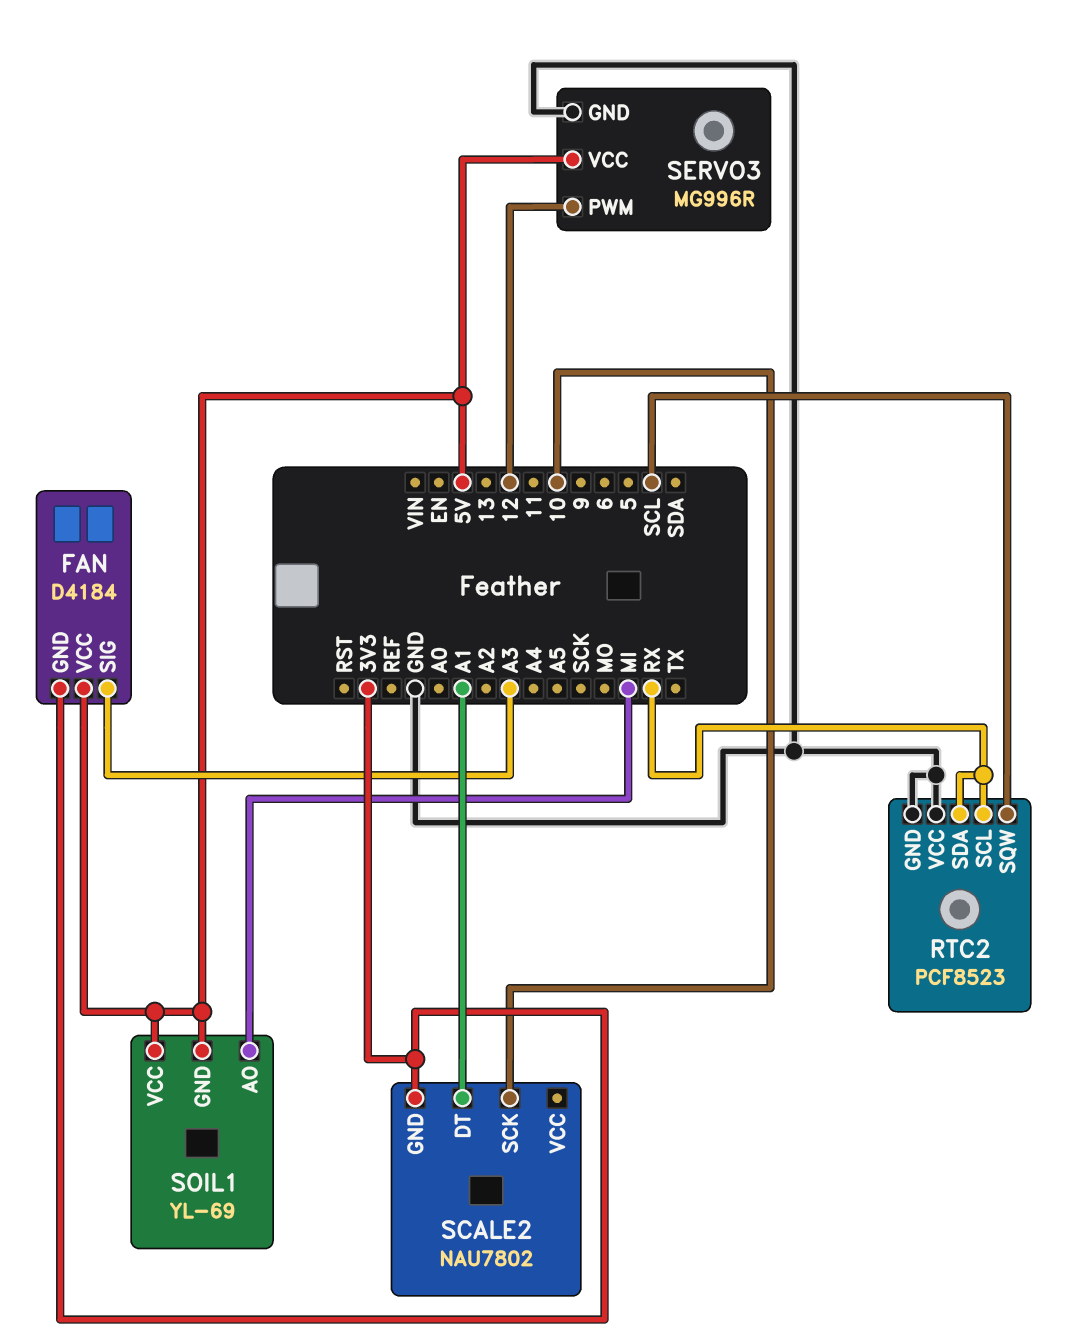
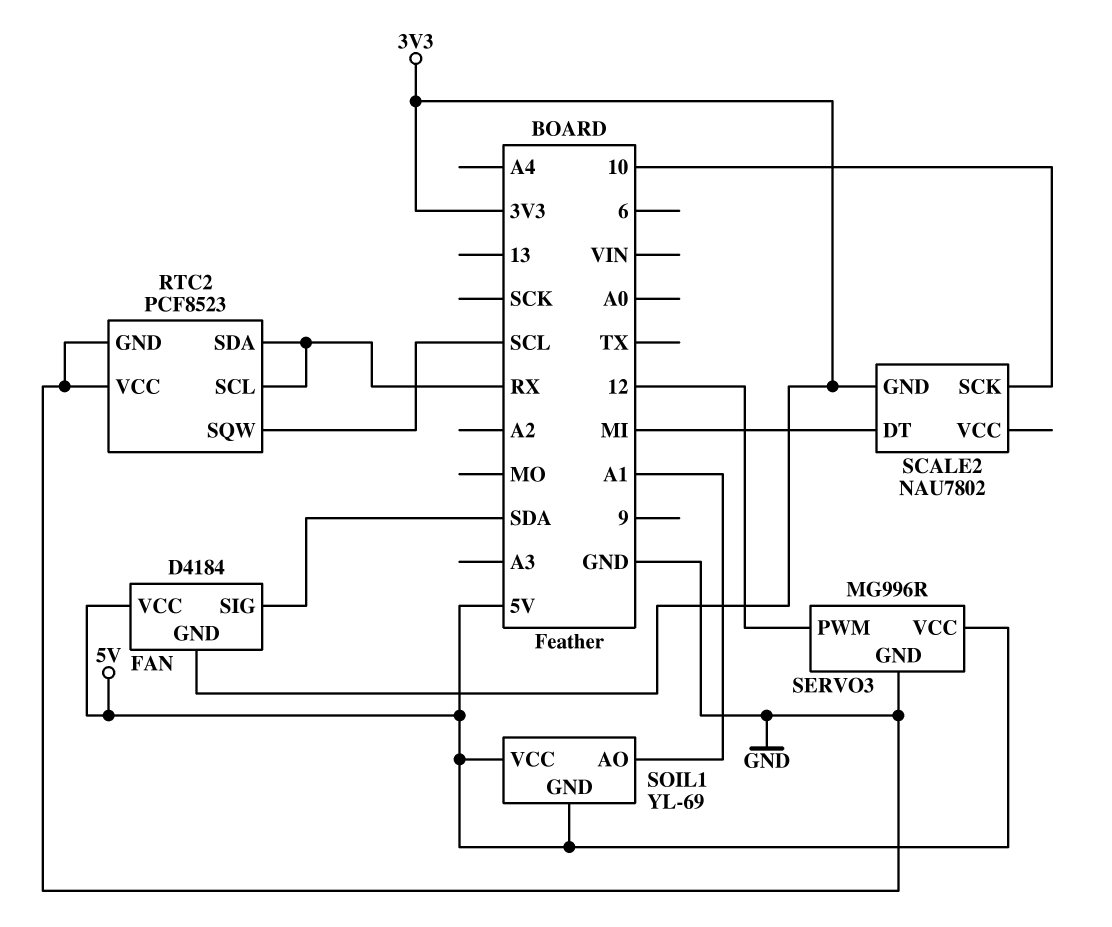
FAN pin SIG: A3 -> SDA
SCALE2 pin DT: A1 -> MI
SOIL1 pin AO: MI -> A1

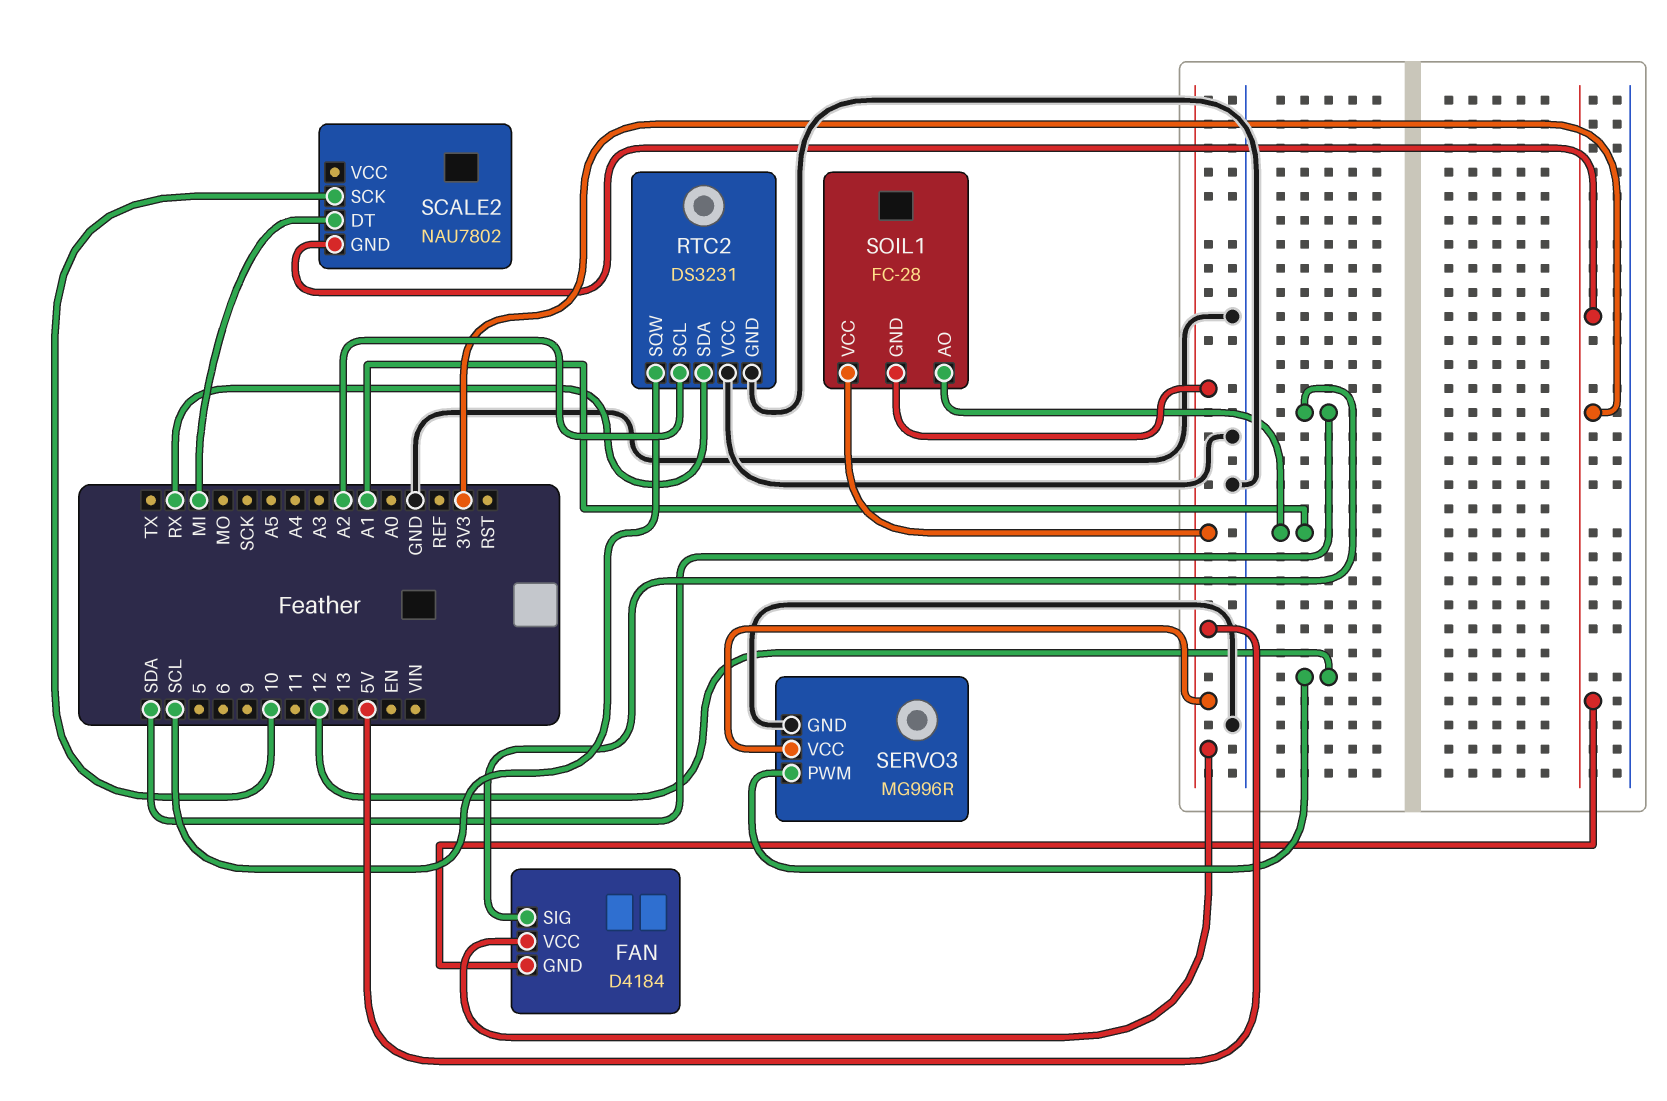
RTC2: PCF8523 -> DS3231
RTC2 pin SCL: RX -> A2
SOIL1: YL-69 -> FC-28

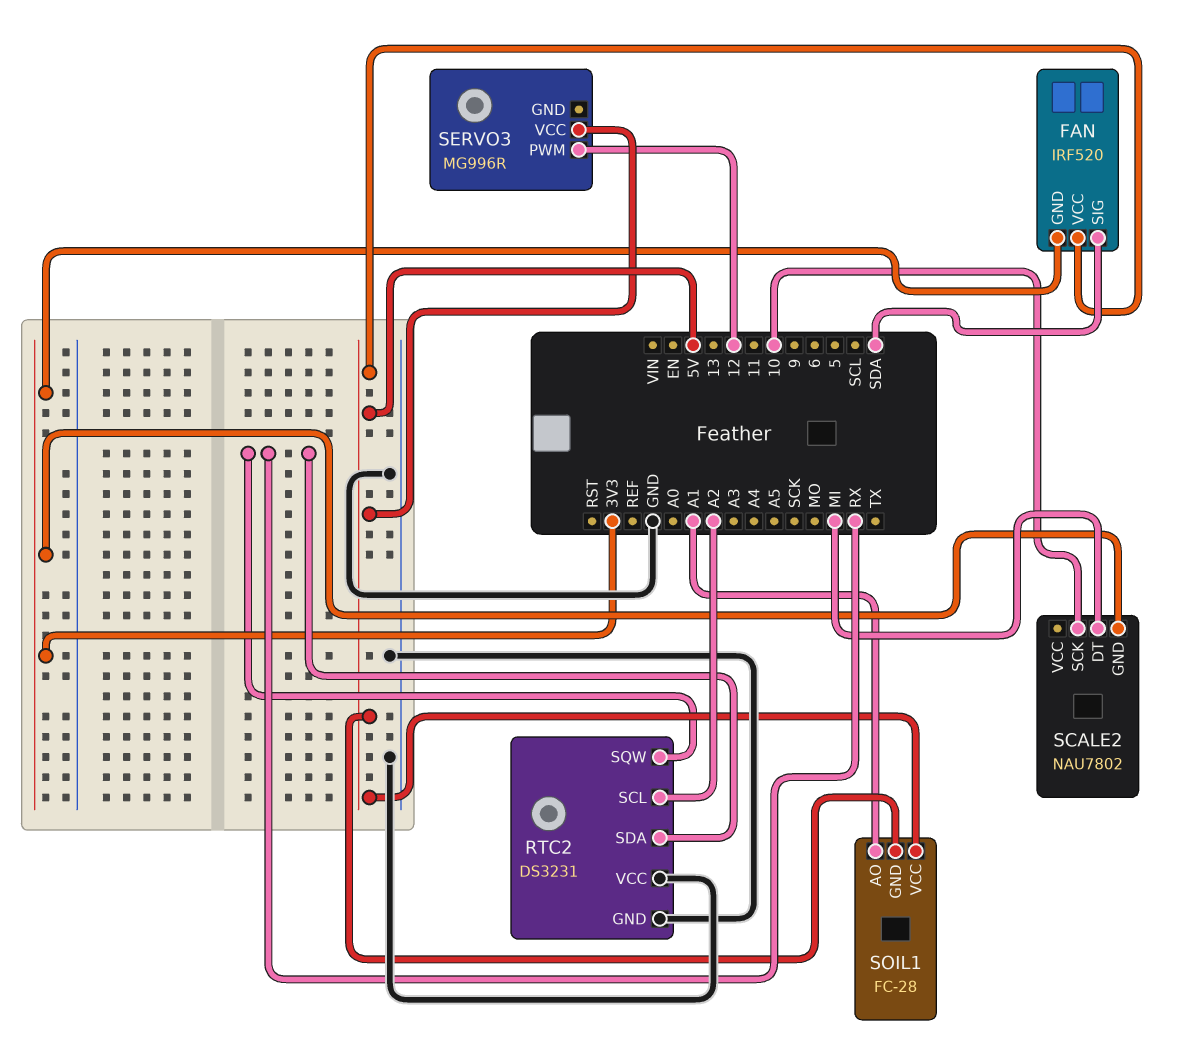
FAN: D4184 -> IRF520
RTC2 pin SQW: SCL -> RX
SERVO3 pin GND: GND -> none

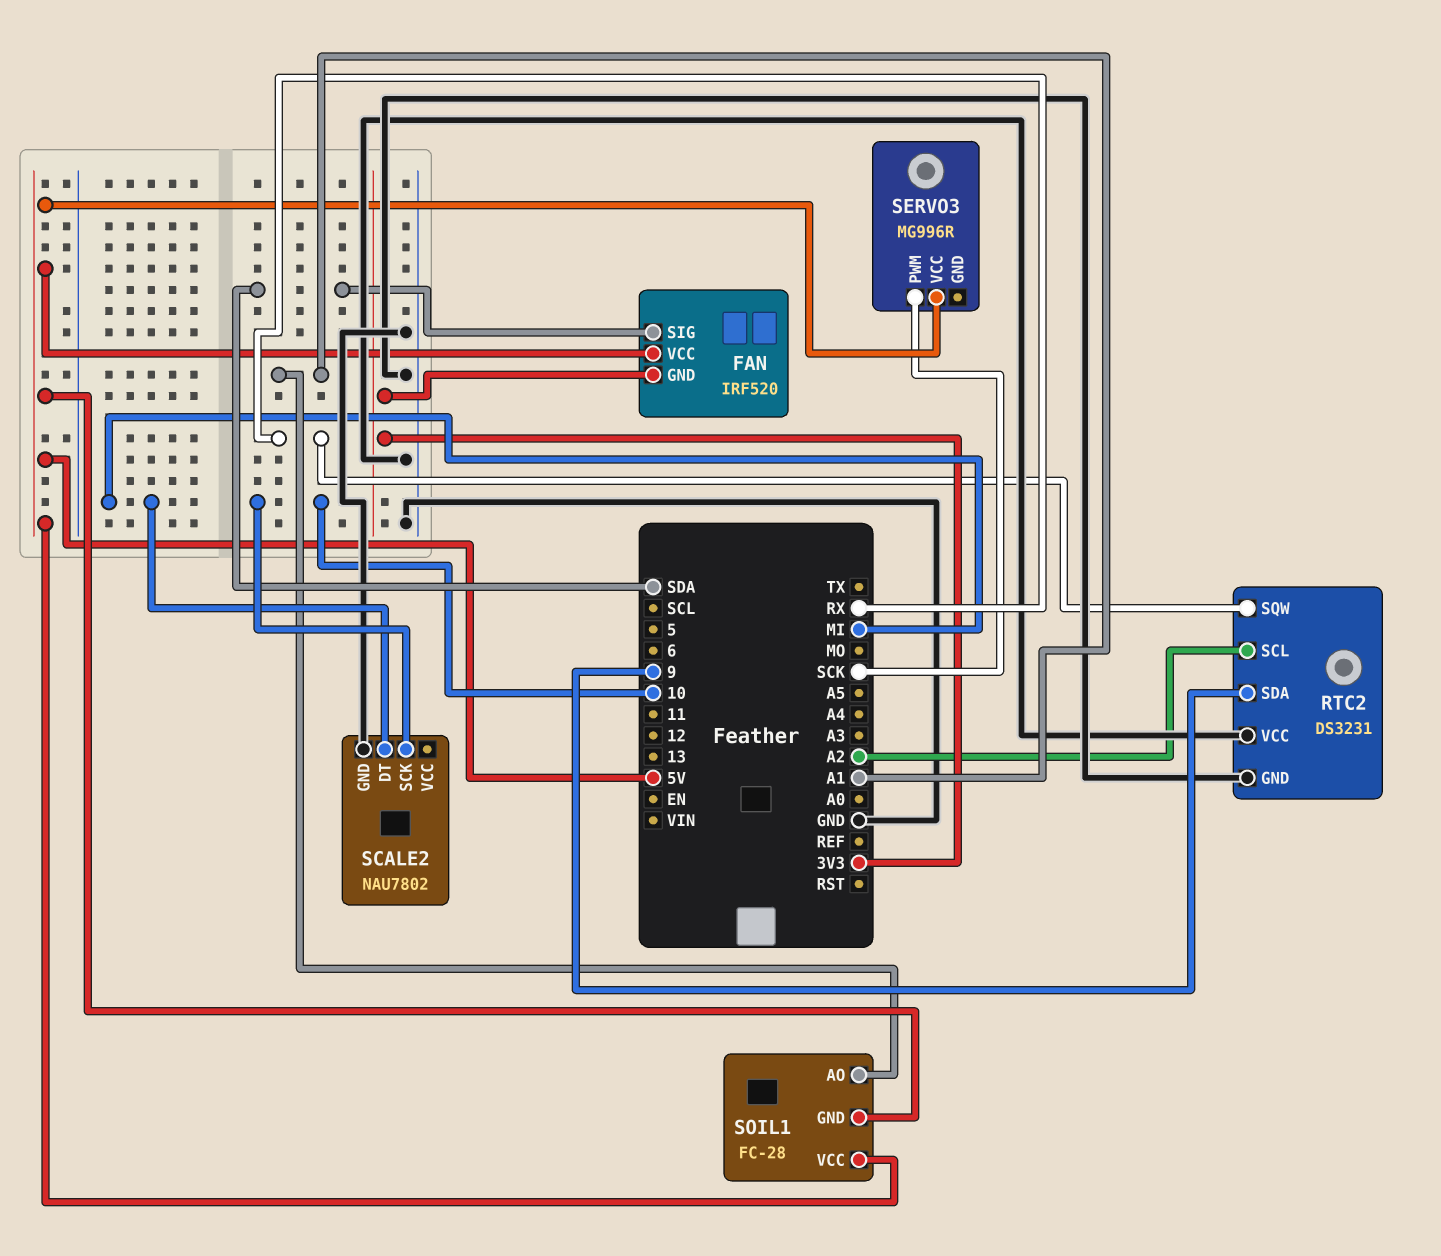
RTC2 pin SDA: RX -> 9
SCALE2 pin GND: 3V3 -> GND
SERVO3 pin PWM: 12 -> SCK

